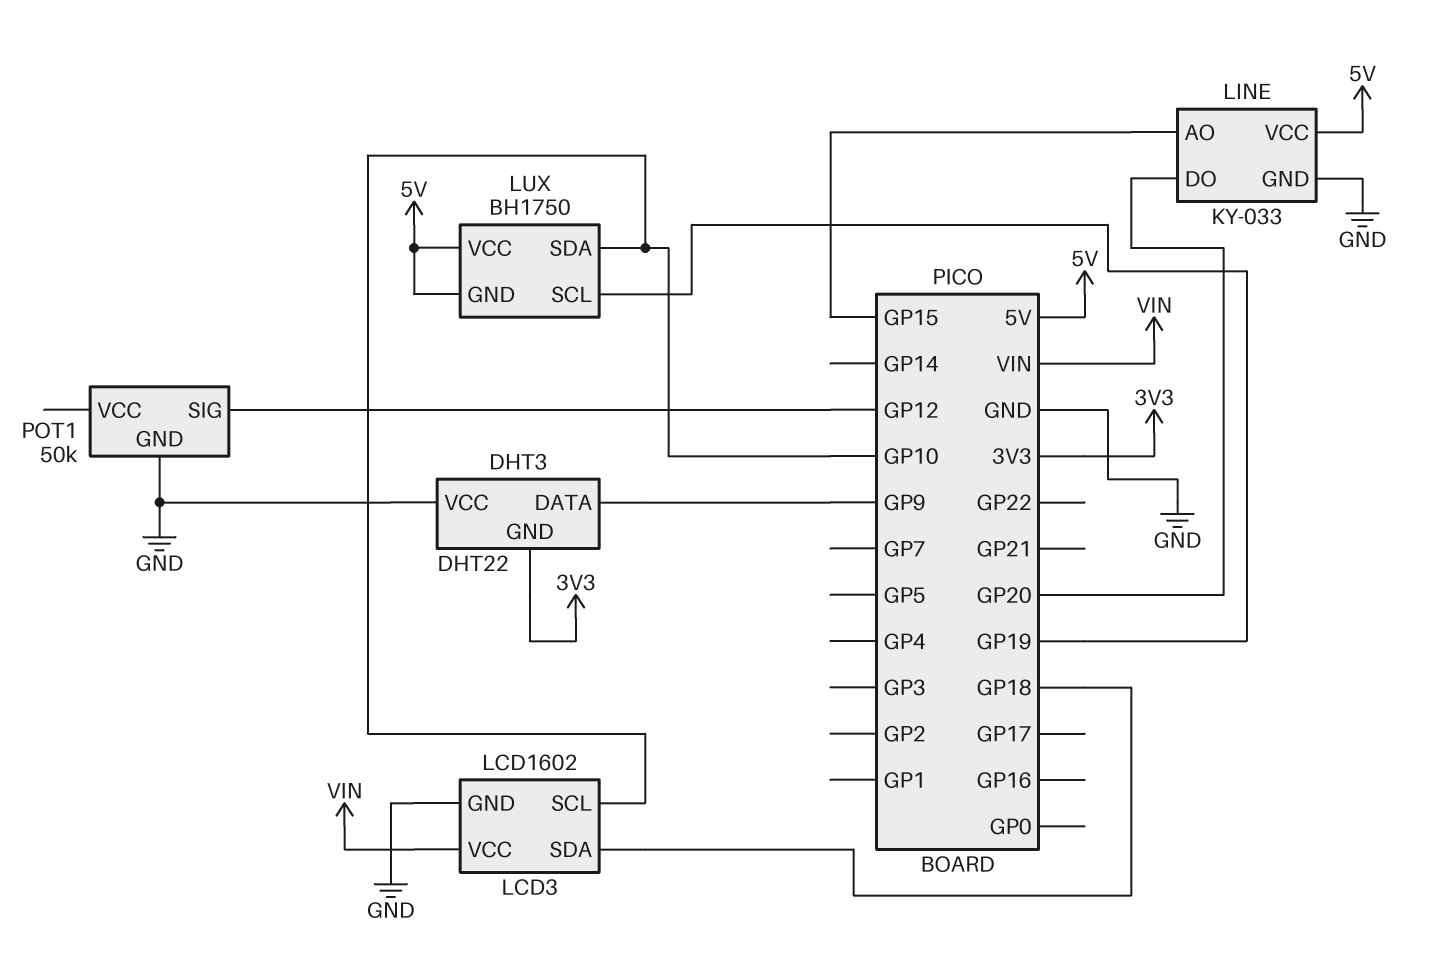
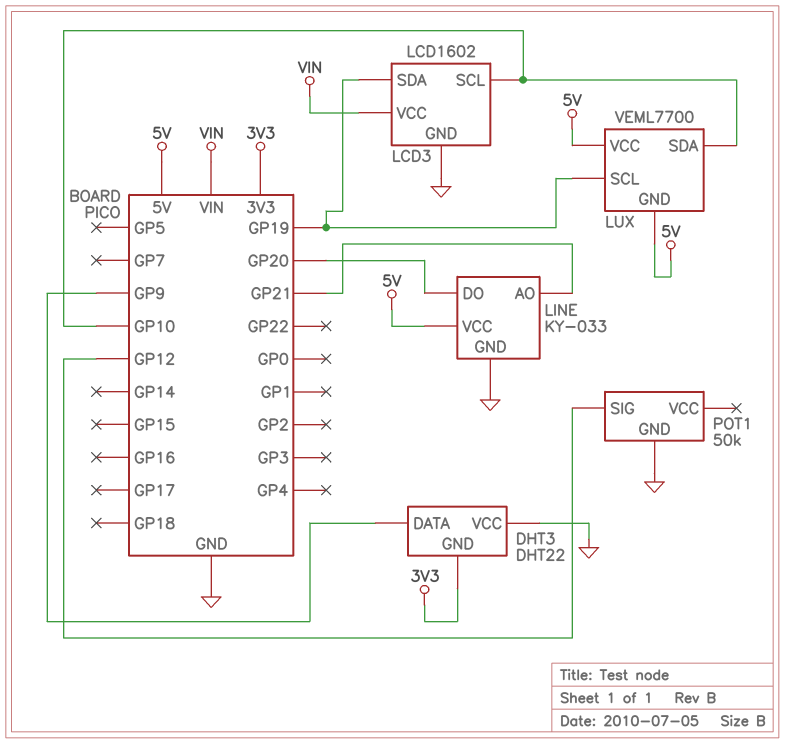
LCD3 pin SDA: GP18 -> GP19
LINE pin AO: GP15 -> GP21
LUX: BH1750 -> VEML7700

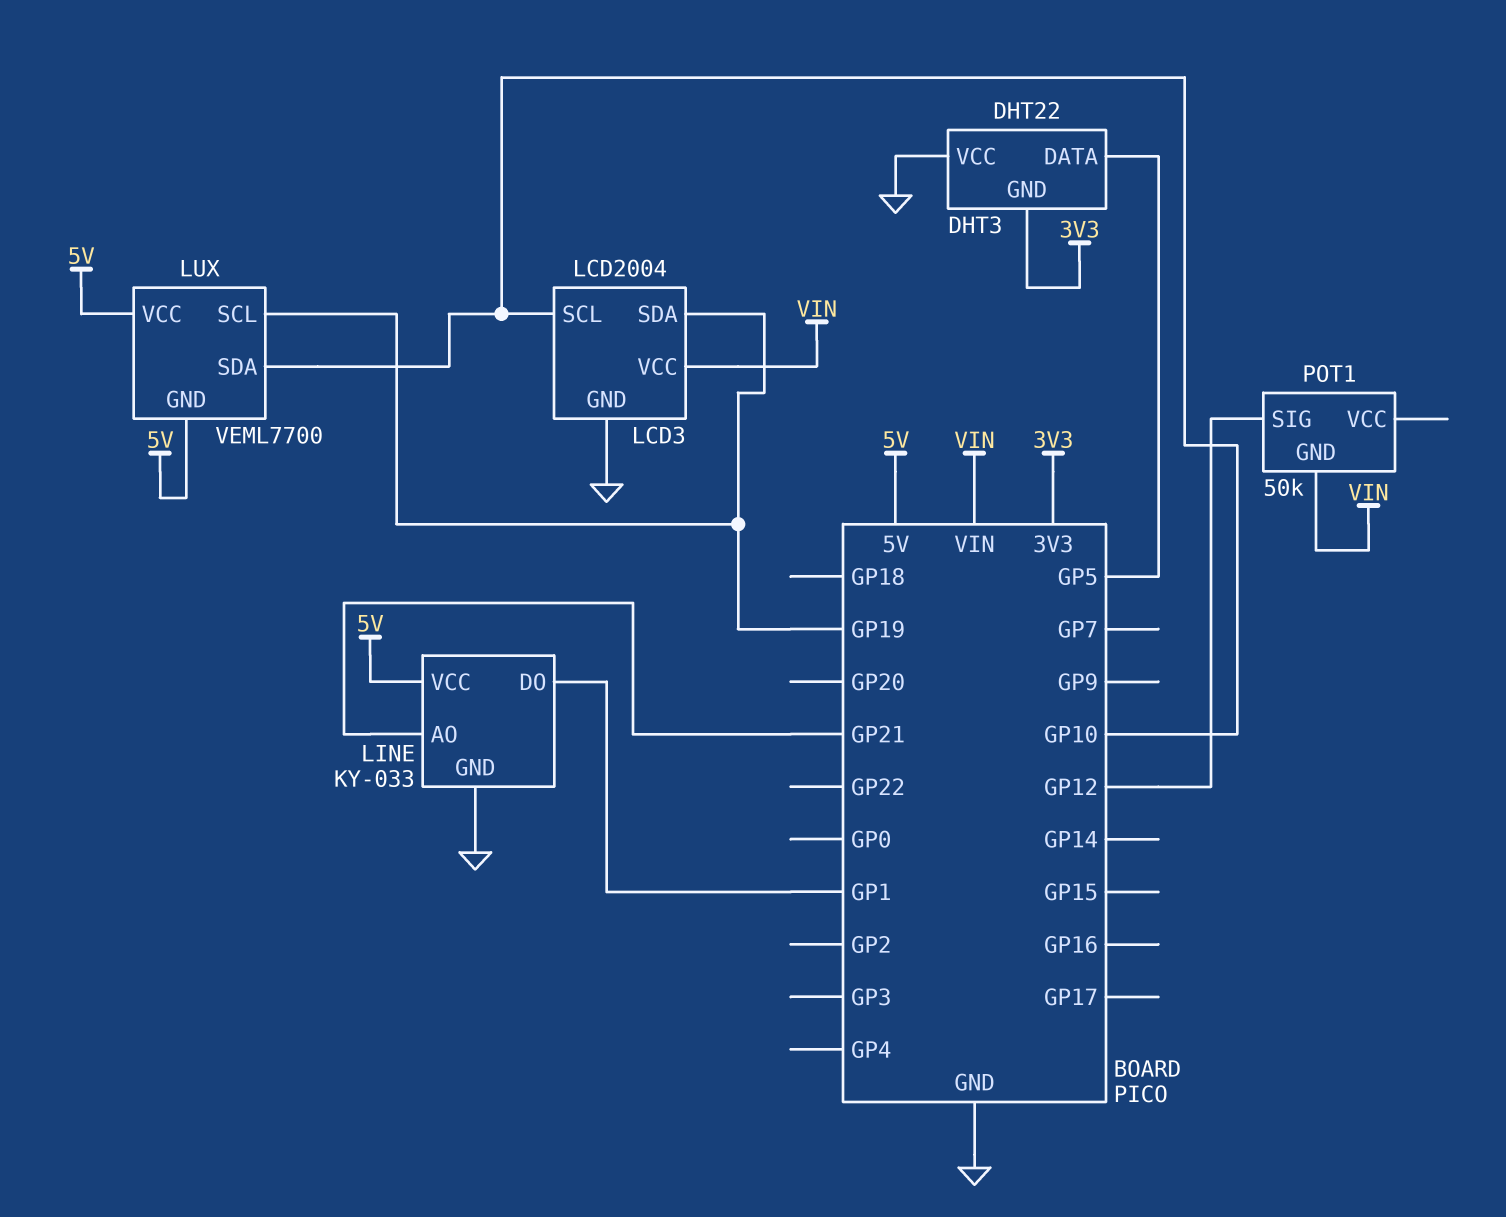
DHT3 pin DATA: GP9 -> GP5
LCD3: LCD1602 -> LCD2004
LINE pin DO: GP20 -> GP1
POT1 pin GND: GND -> VIN

